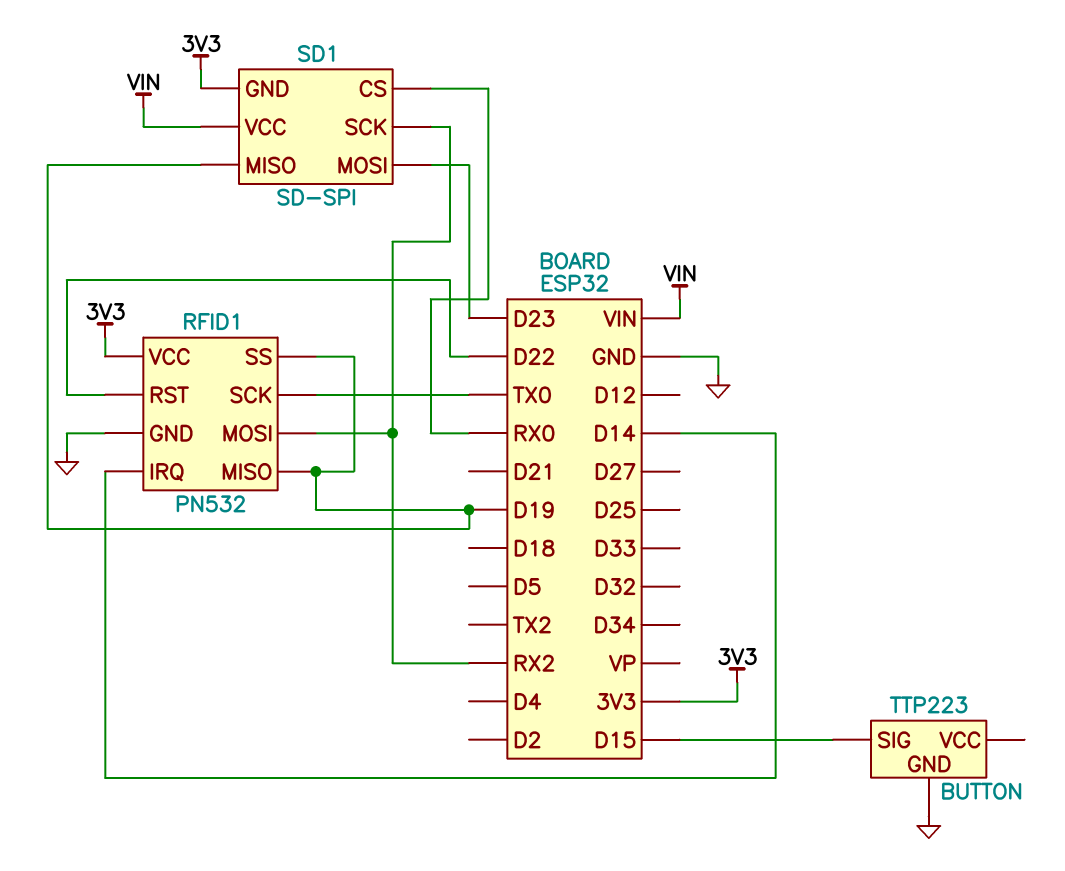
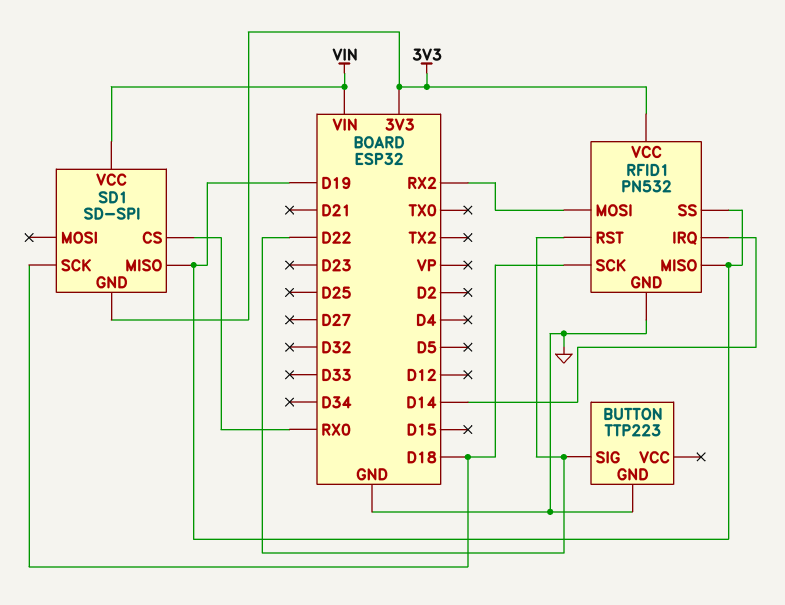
BUTTON pin SIG: D15 -> D22
RFID1 pin SCK: TX0 -> D18
SD1 pin MOSI: D23 -> none
SD1 pin SCK: RX2 -> D18

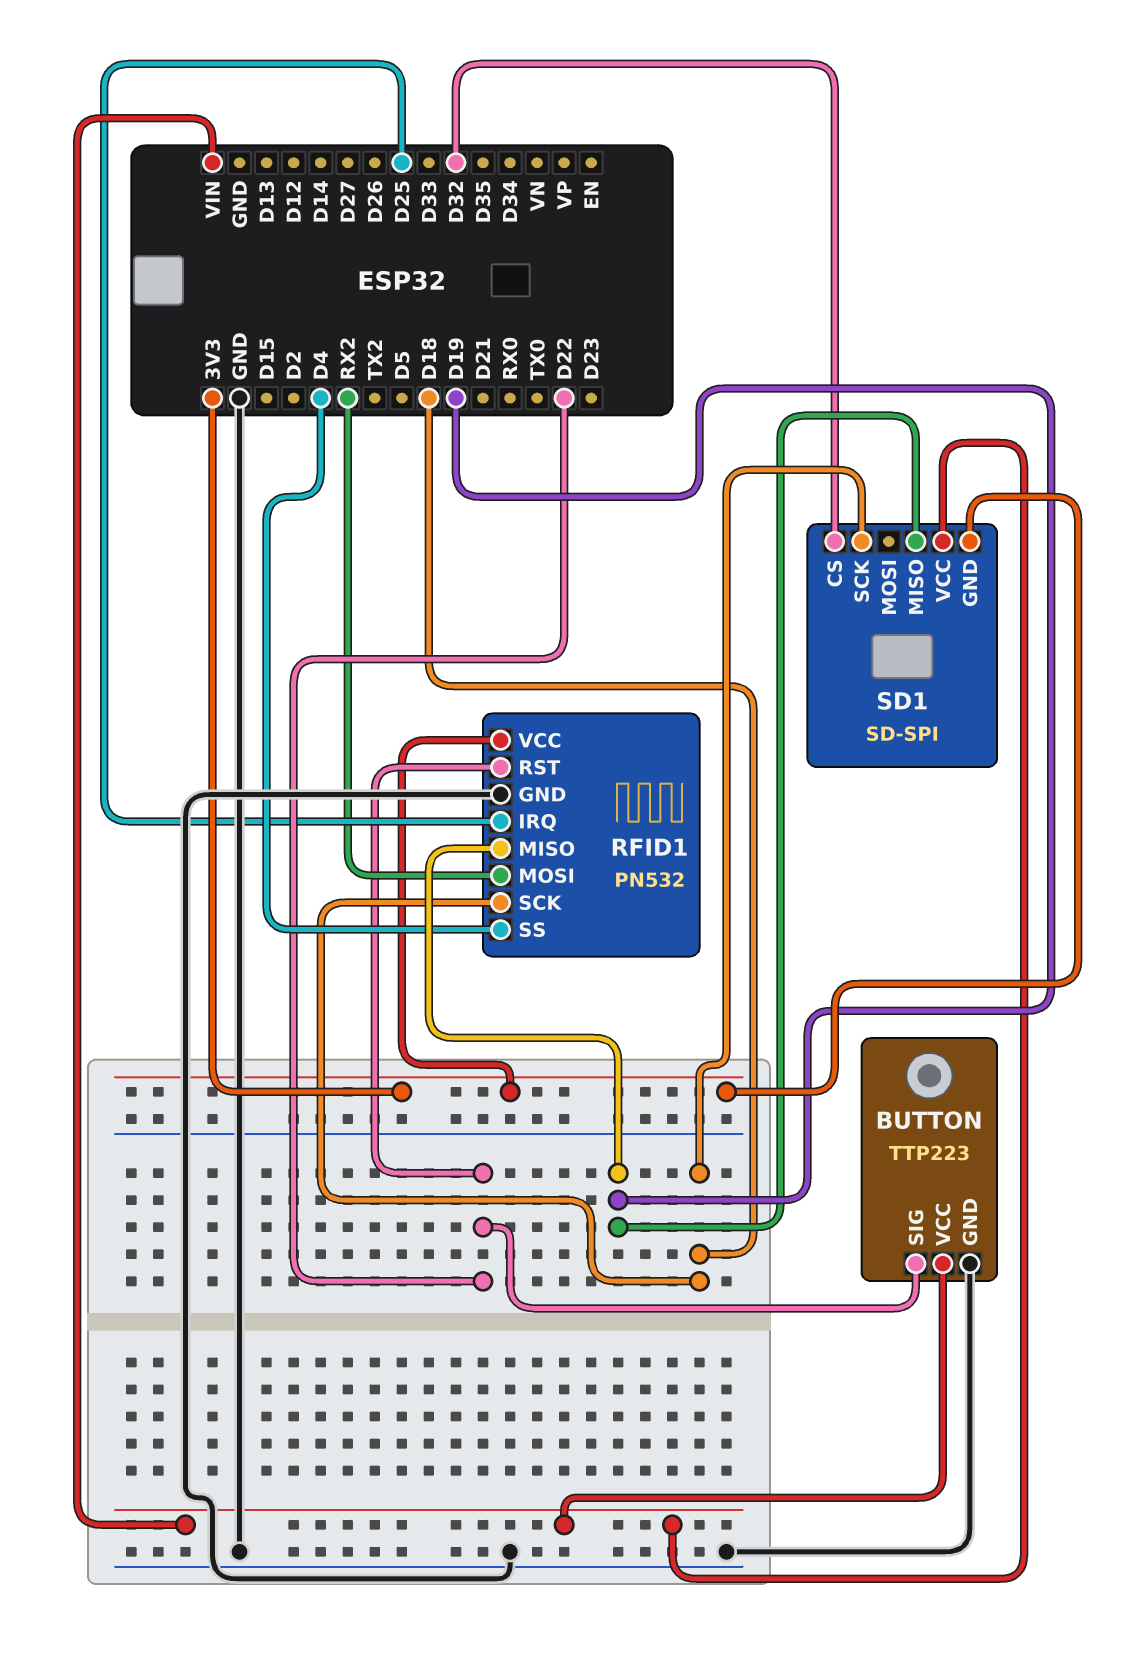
BUTTON pin VCC: none -> VIN
RFID1 pin IRQ: D14 -> D25
RFID1 pin SS: D19 -> D4
SD1 pin CS: RX0 -> D32

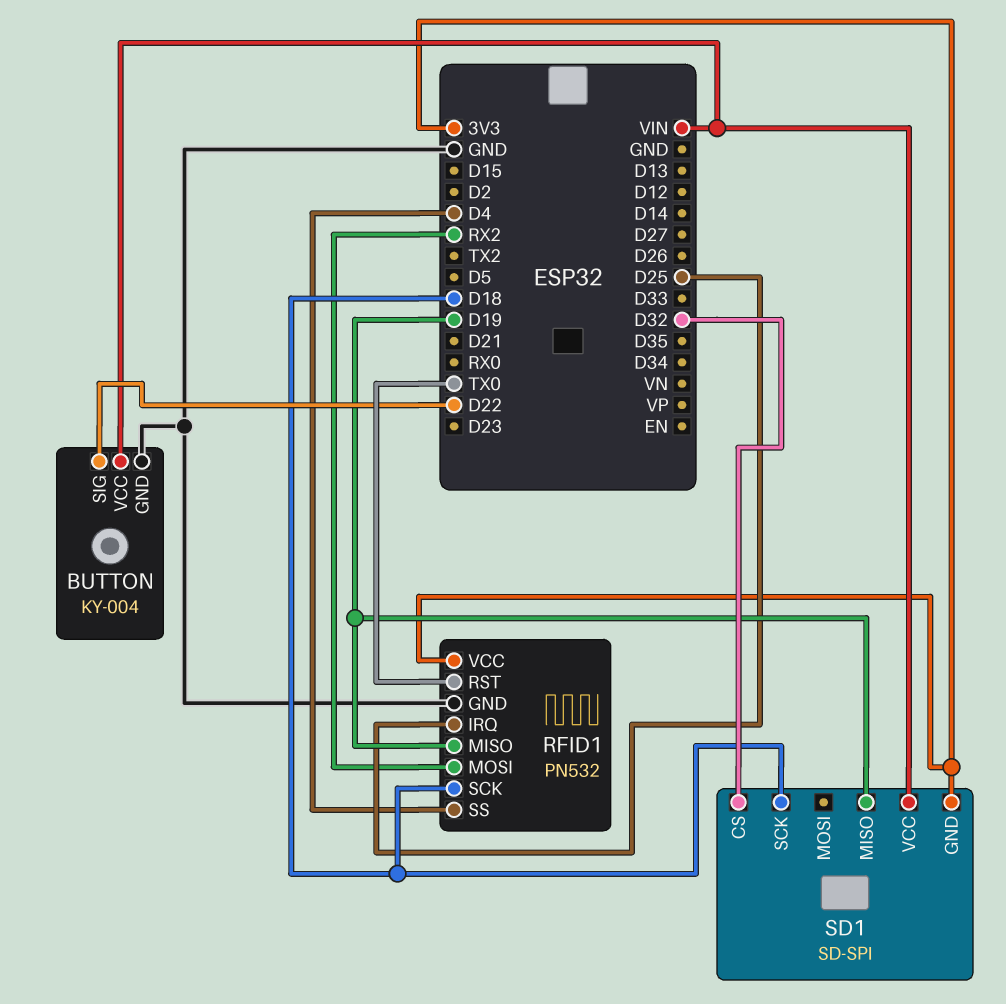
BUTTON: TTP223 -> KY-004
RFID1 pin RST: D22 -> TX0

